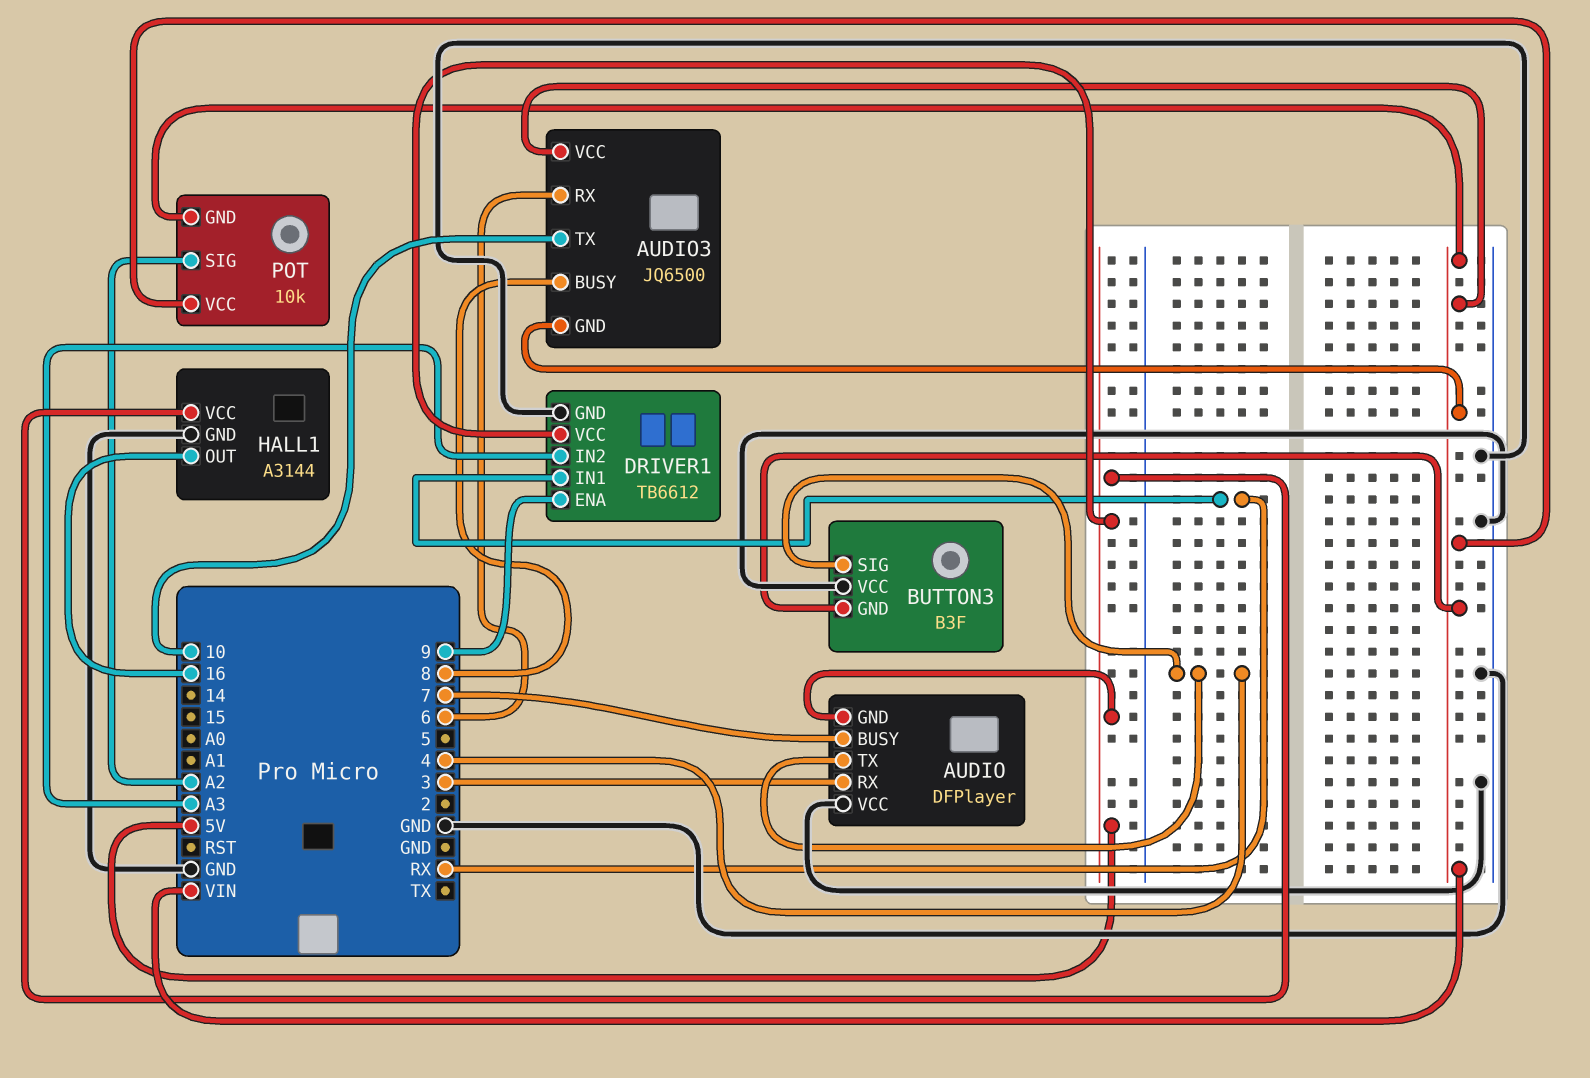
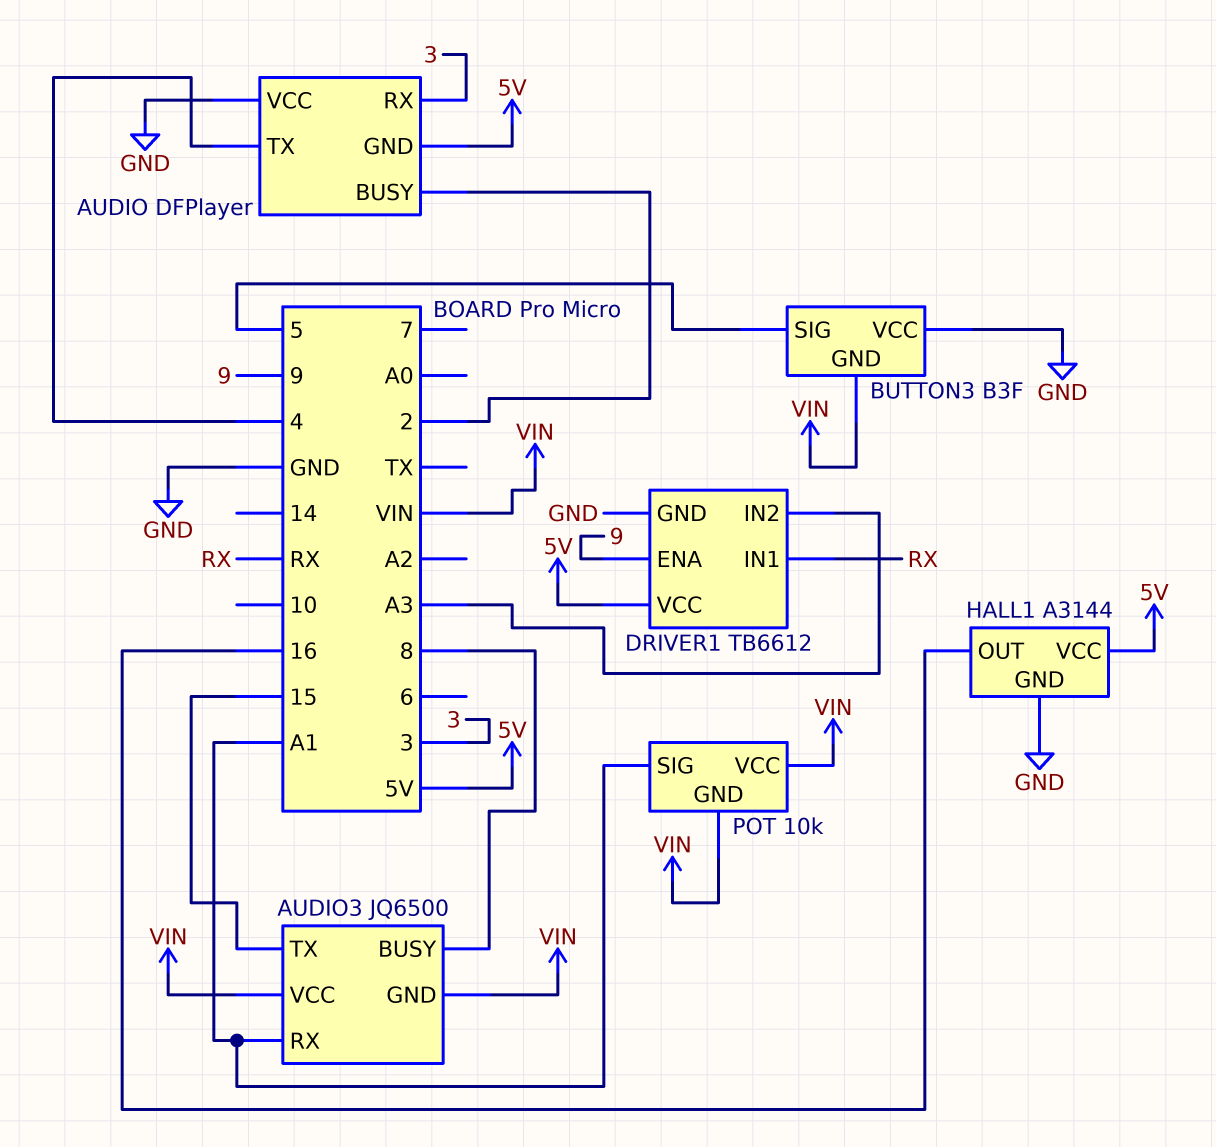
AUDIO pin BUSY: 7 -> 2
AUDIO3 pin RX: 6 -> A1
AUDIO3 pin TX: 10 -> 15
BUTTON3 pin SIG: 4 -> 5
POT pin SIG: A2 -> A1

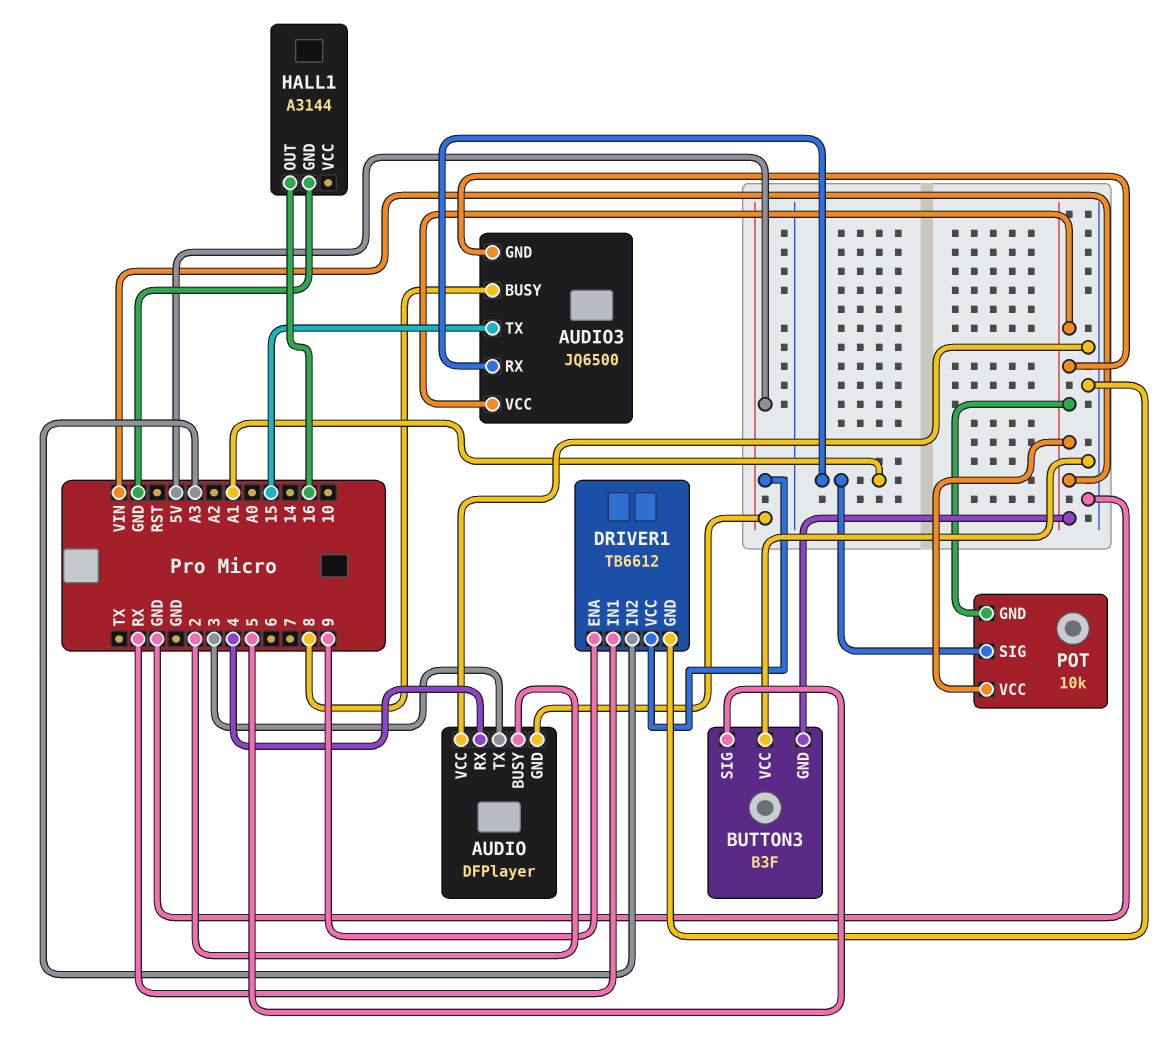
AUDIO pin RX: 3 -> 4
AUDIO pin TX: 4 -> 3
HALL1 pin VCC: 5V -> none

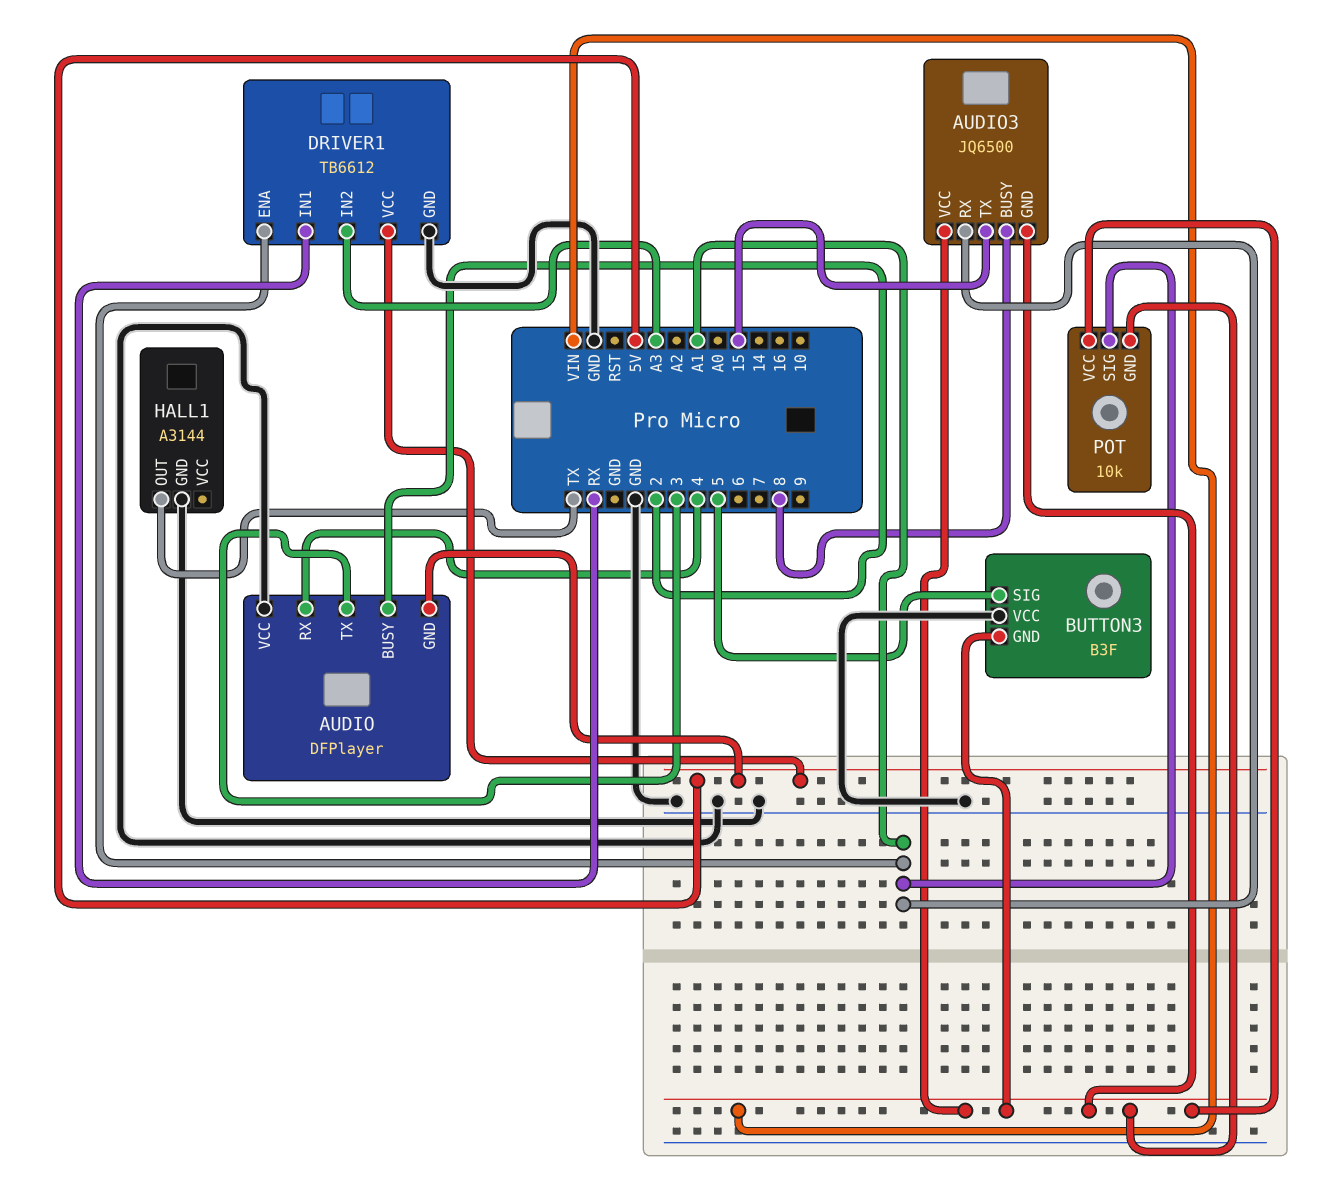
DRIVER1 pin ENA: 9 -> A1
HALL1 pin OUT: 16 -> TX

